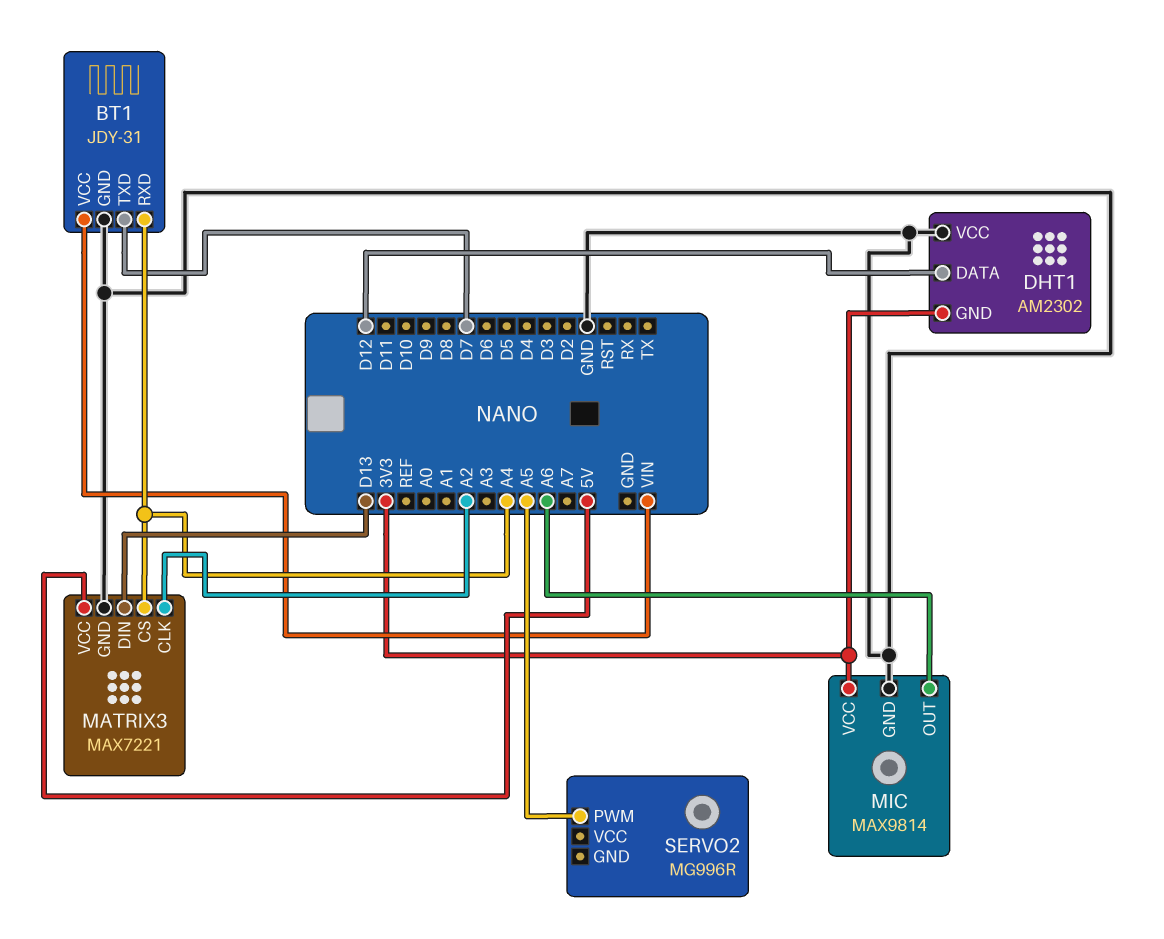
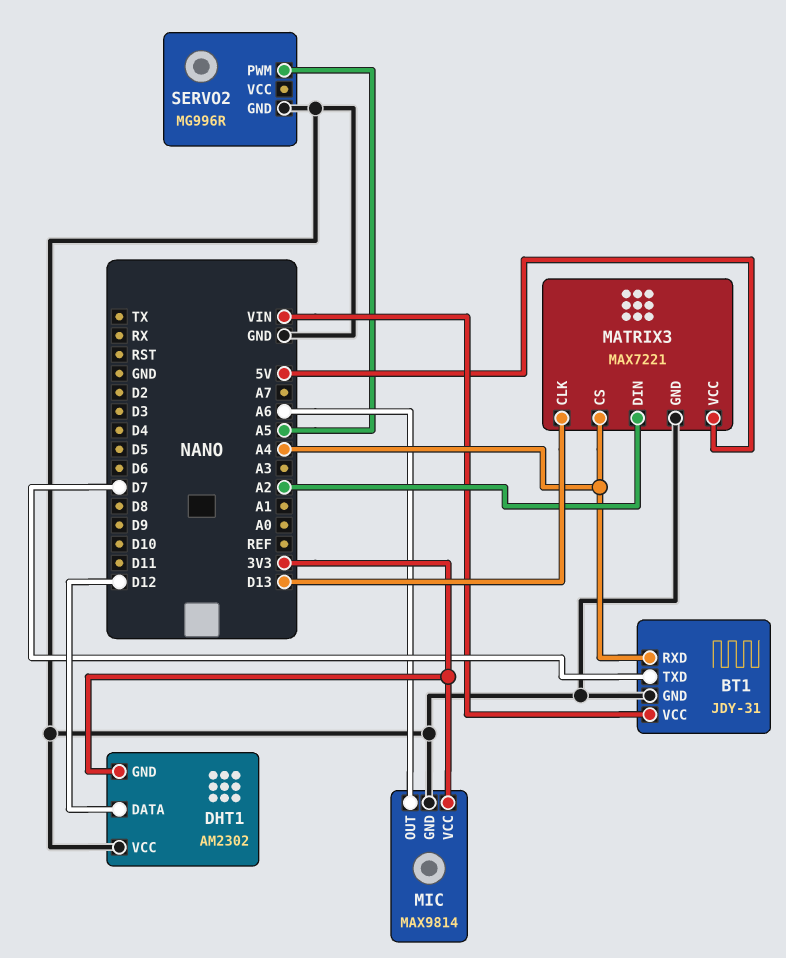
MATRIX3 pin CLK: A2 -> D13
MATRIX3 pin DIN: D13 -> A2
SERVO2 pin GND: none -> GND

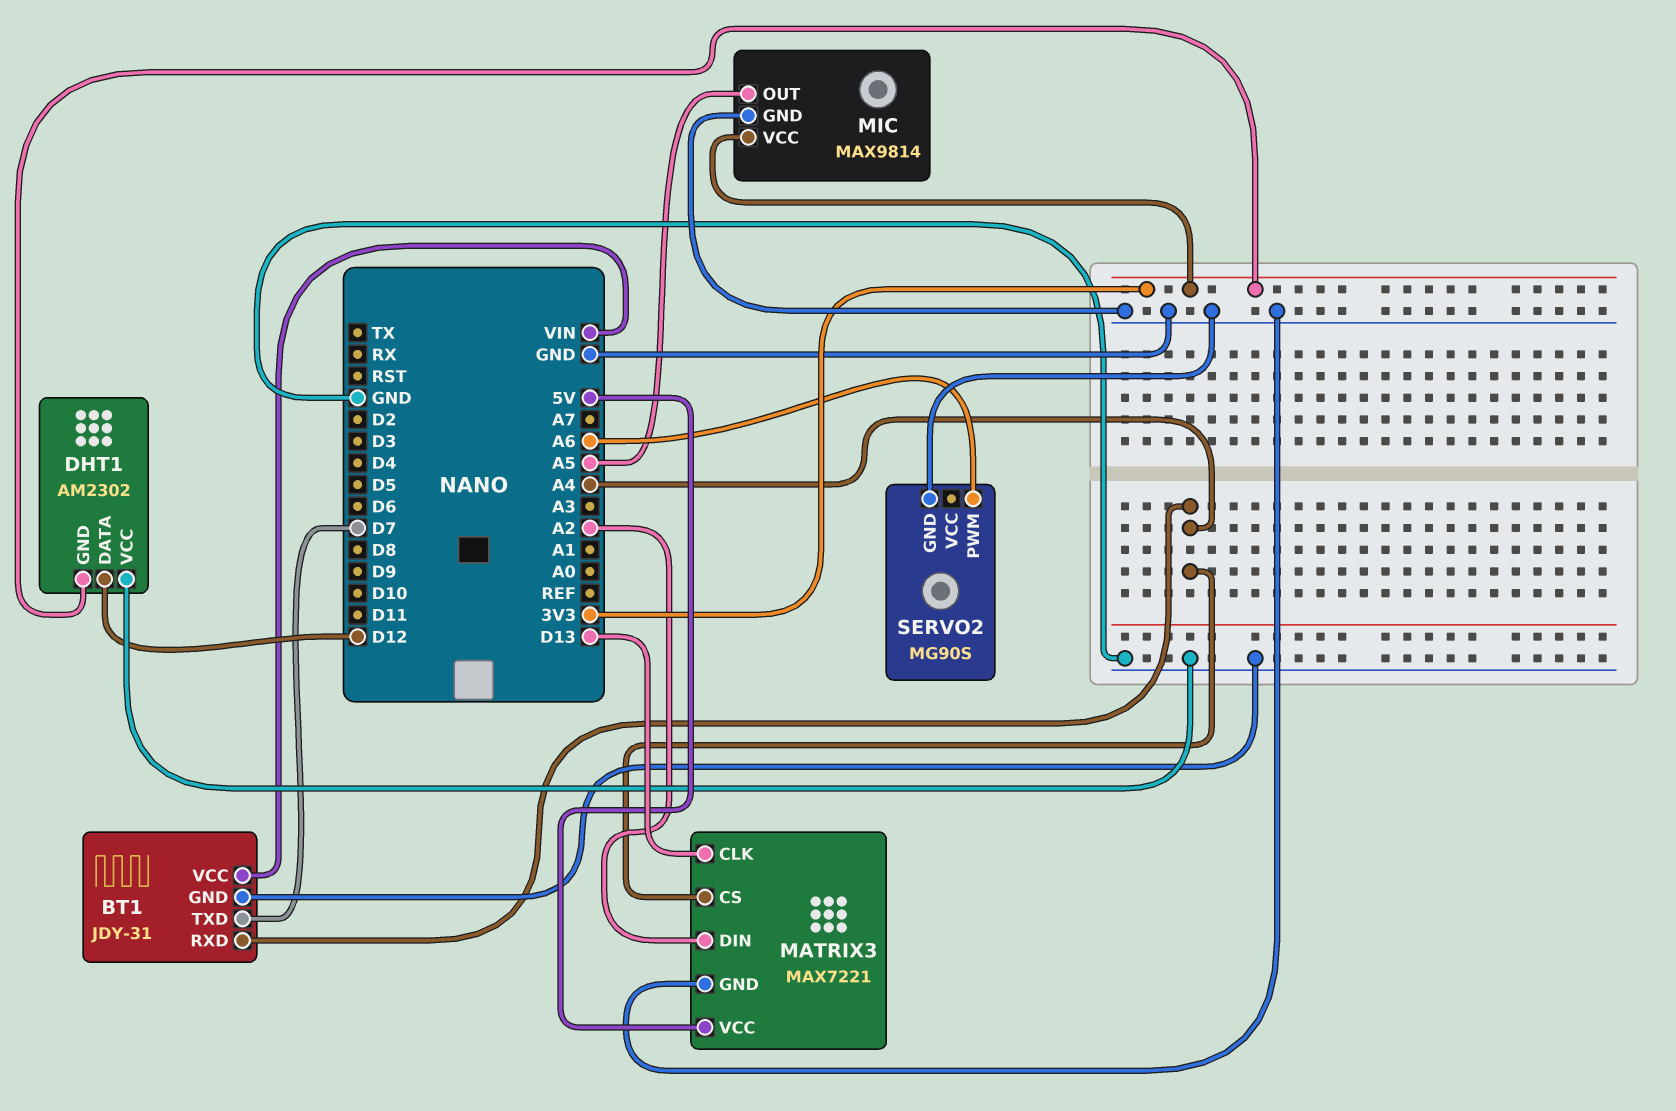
MIC pin OUT: A6 -> A5
SERVO2: MG996R -> MG90S
SERVO2 pin PWM: A5 -> A6

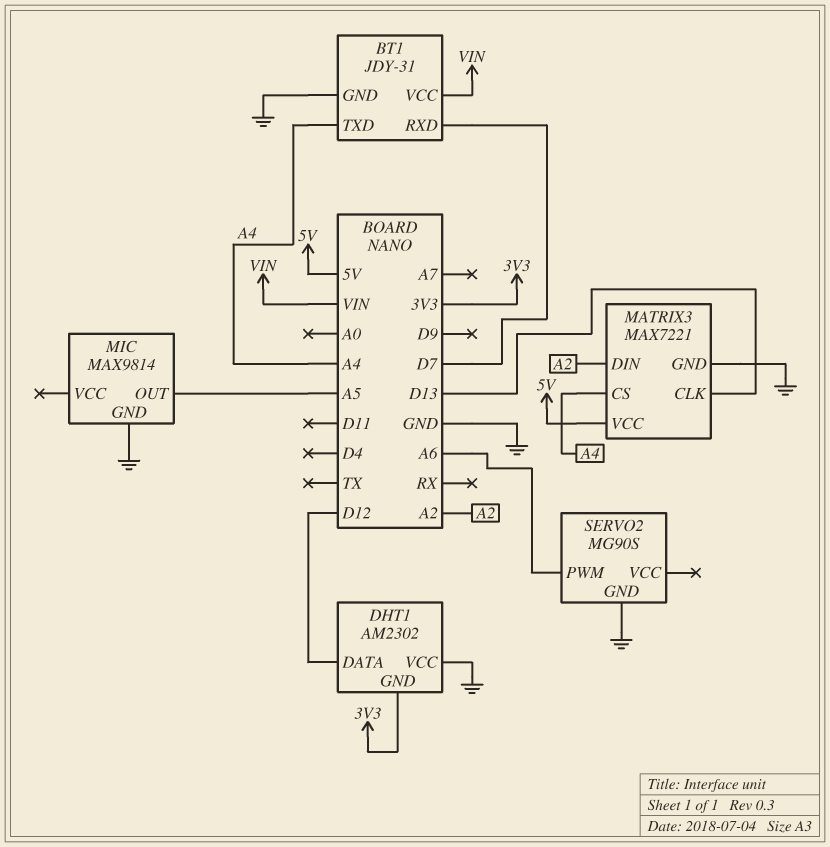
BT1 pin RXD: A4 -> D7
BT1 pin TXD: D7 -> A4
MIC pin VCC: 3V3 -> none

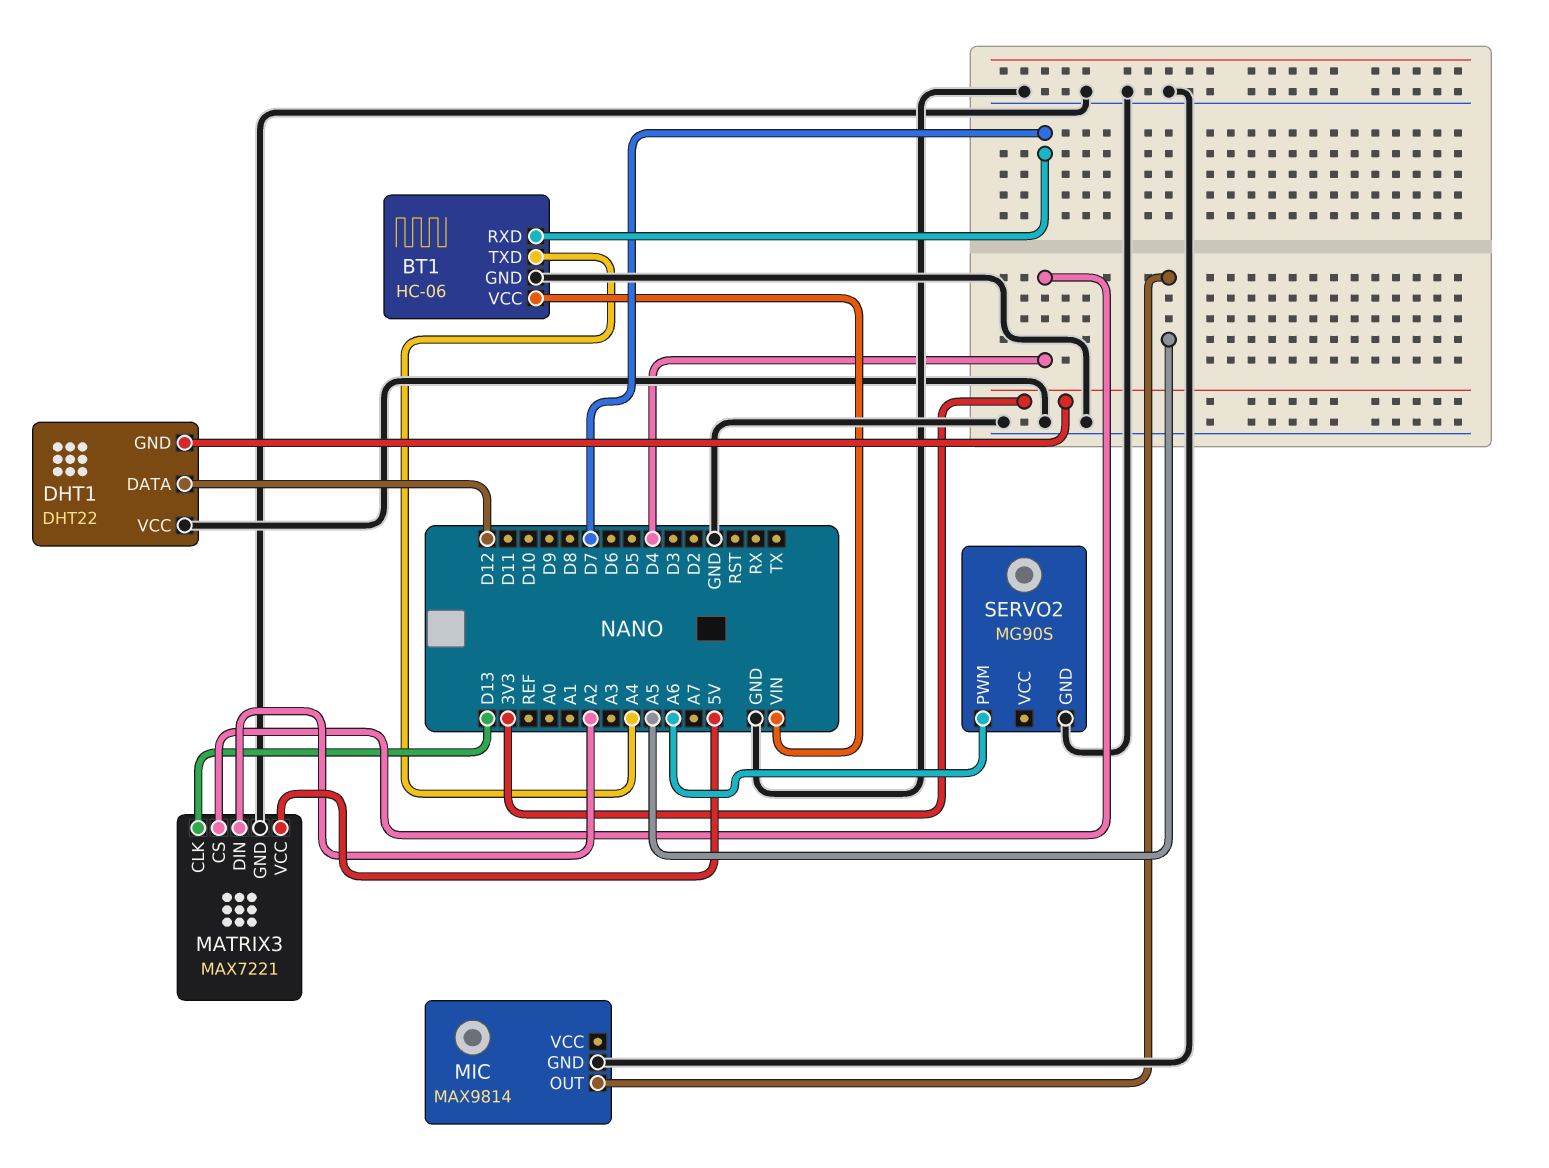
BT1: JDY-31 -> HC-06
DHT1: AM2302 -> DHT22
MATRIX3 pin CS: A4 -> D4

